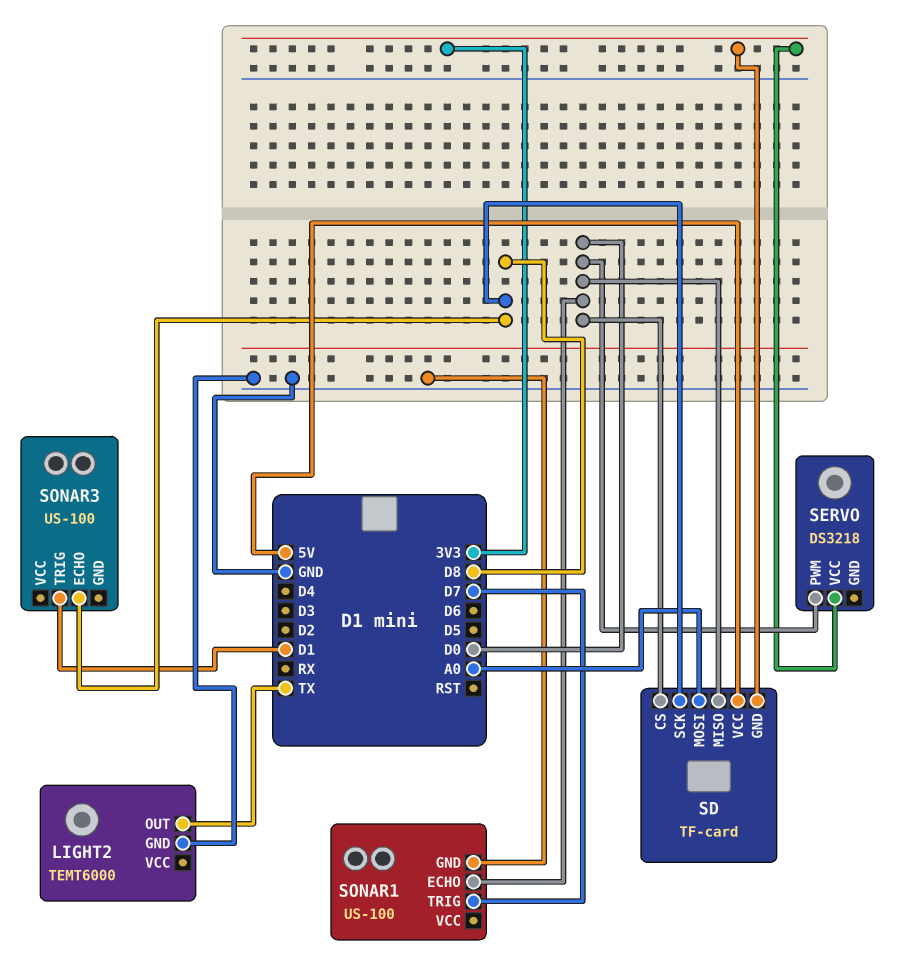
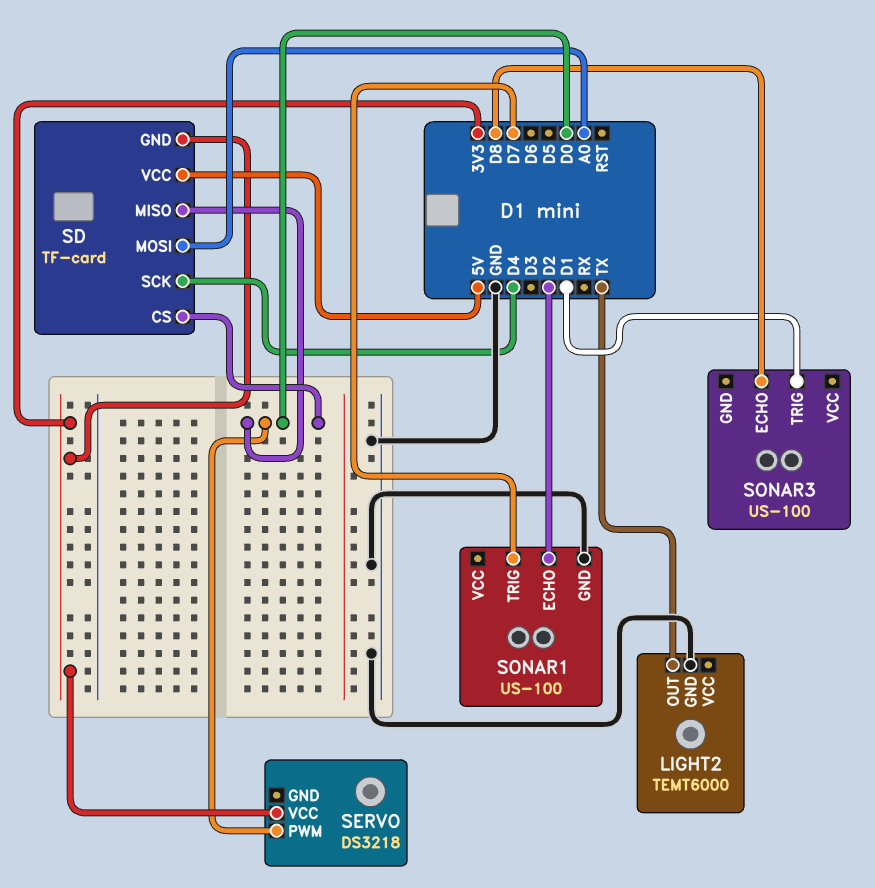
SD pin SCK: D8 -> D4
SONAR1 pin ECHO: D0 -> D2

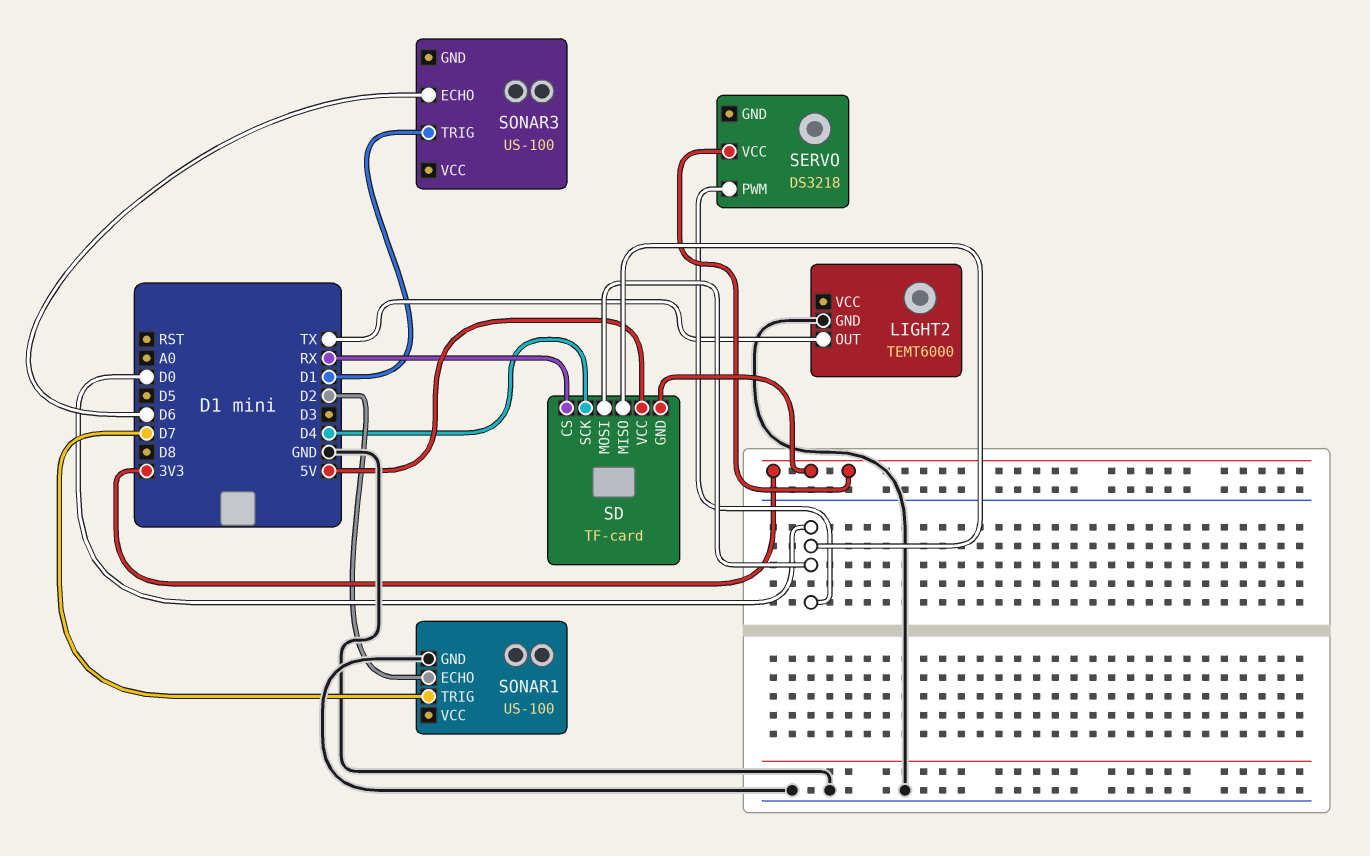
SD pin CS: D0 -> RX
SD pin MOSI: A0 -> D0
SONAR3 pin ECHO: D8 -> D6

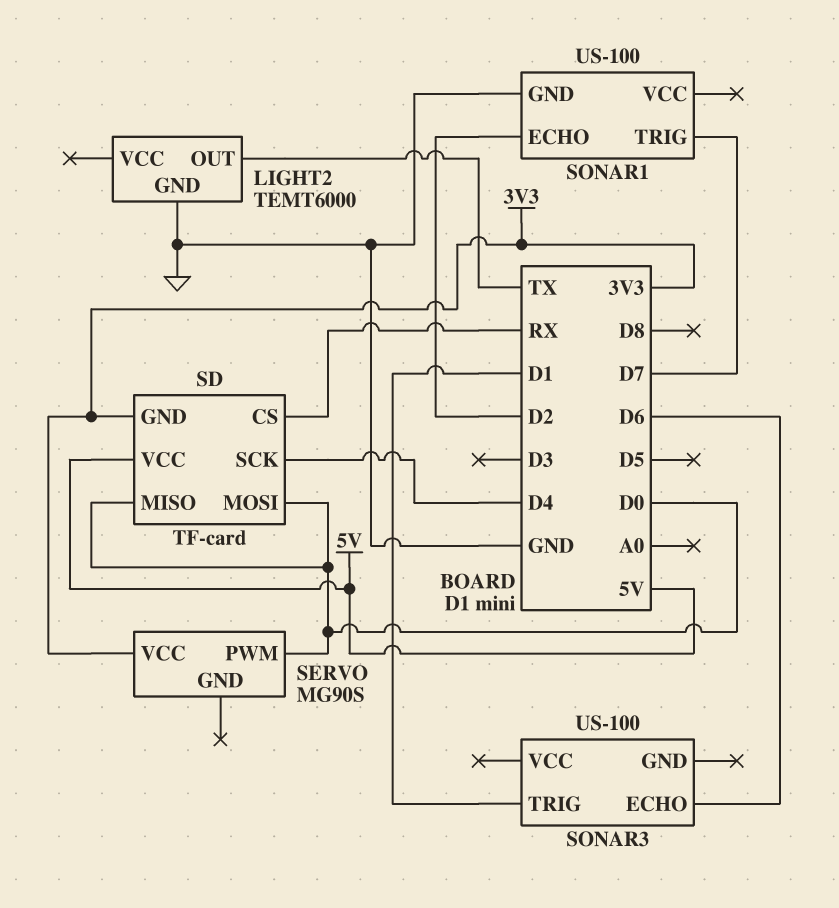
SERVO: DS3218 -> MG90S

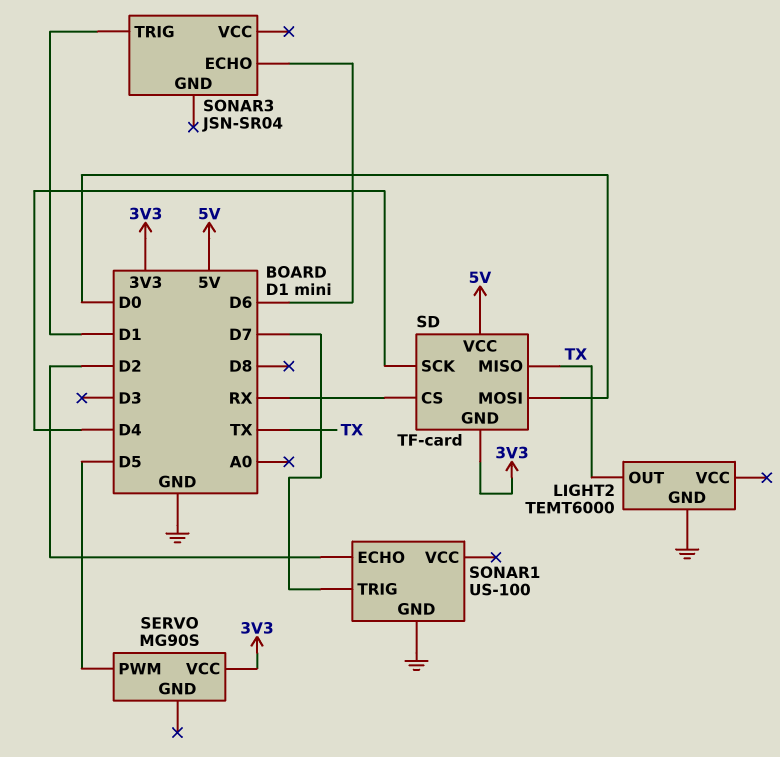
SD pin MISO: D0 -> TX
SERVO pin PWM: D0 -> D5
SONAR3: US-100 -> JSN-SR04

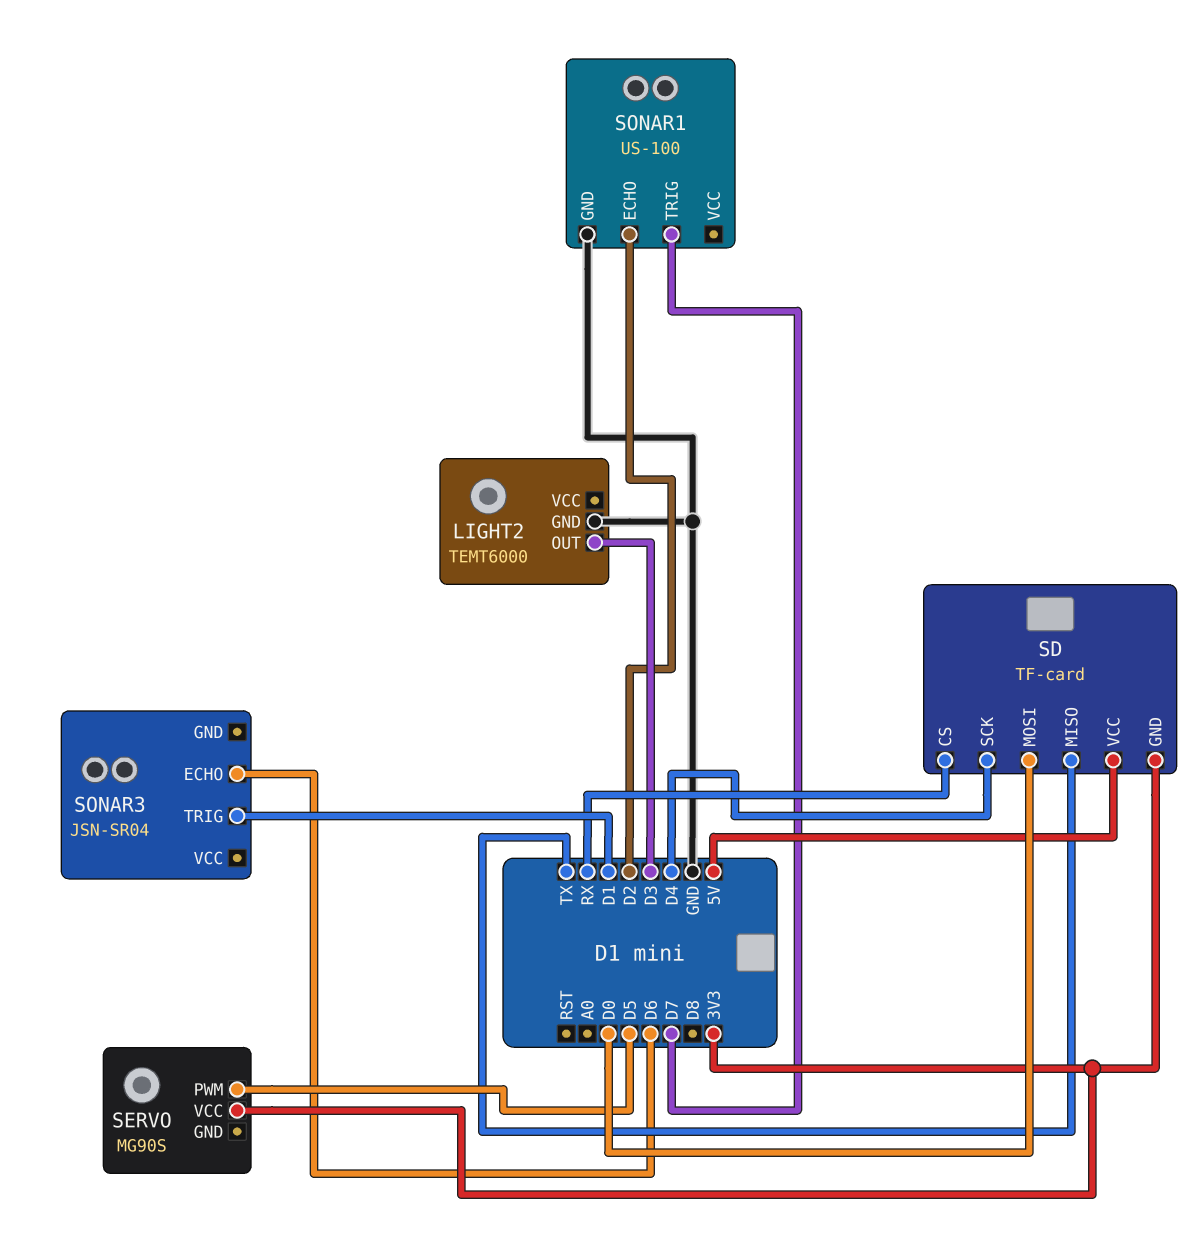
LIGHT2 pin OUT: TX -> D3

